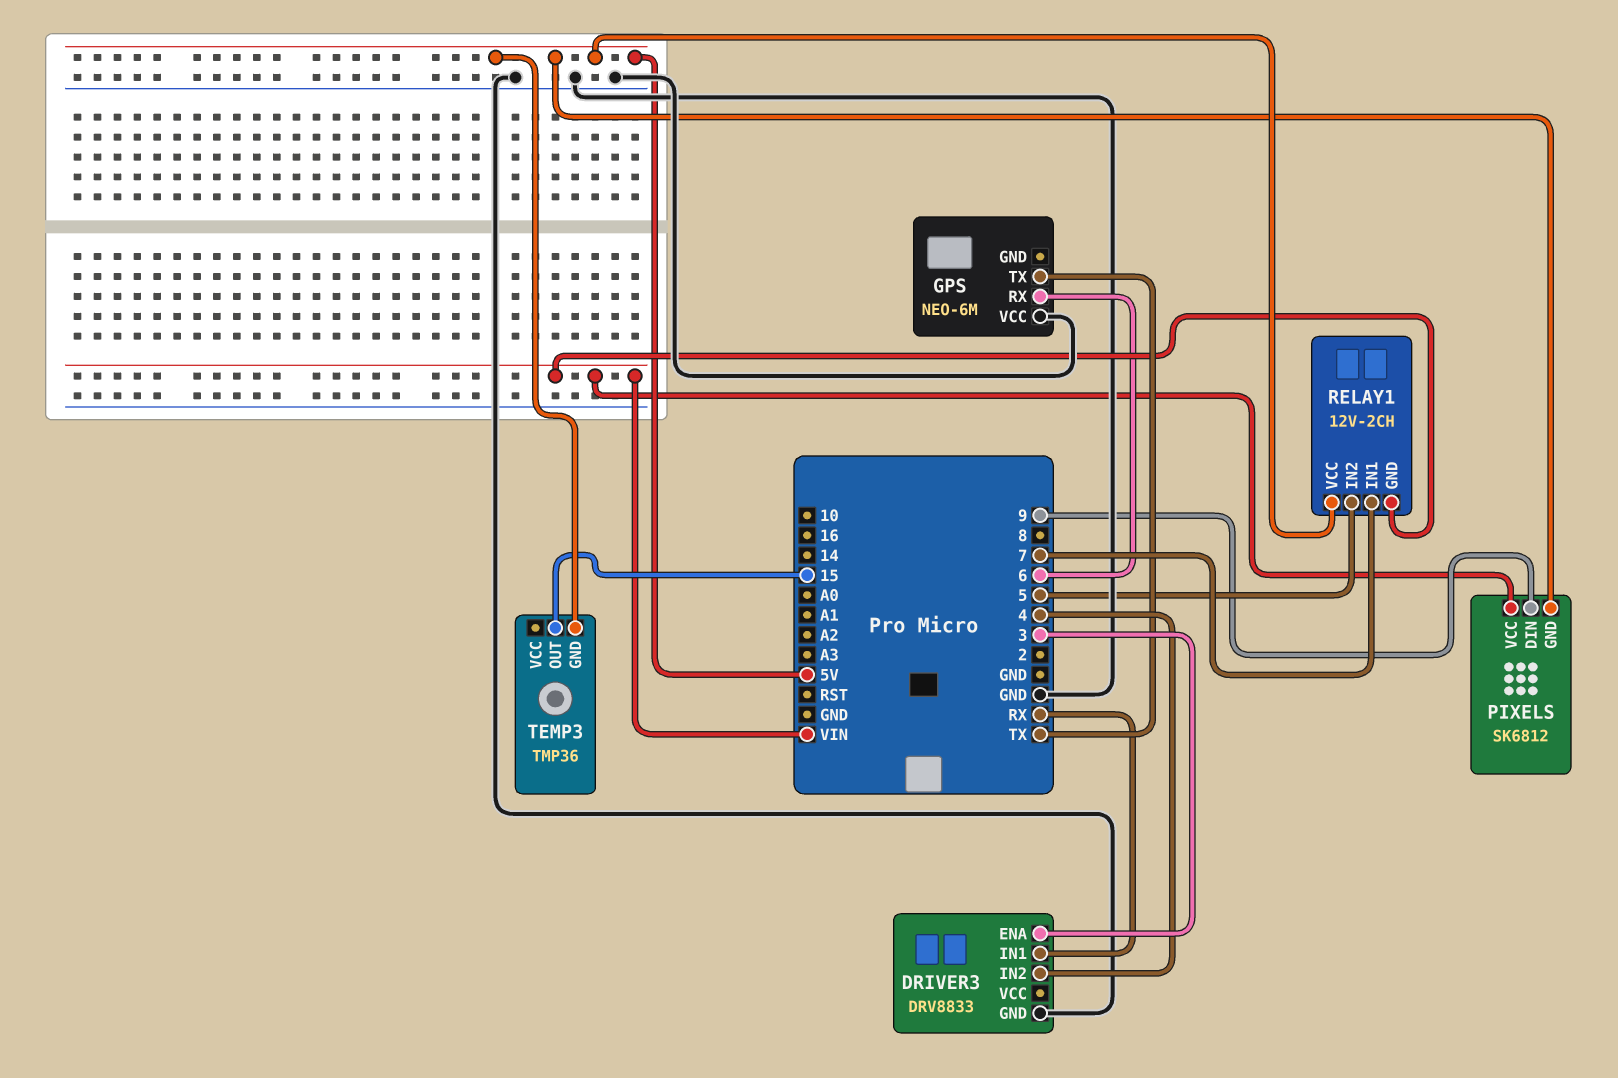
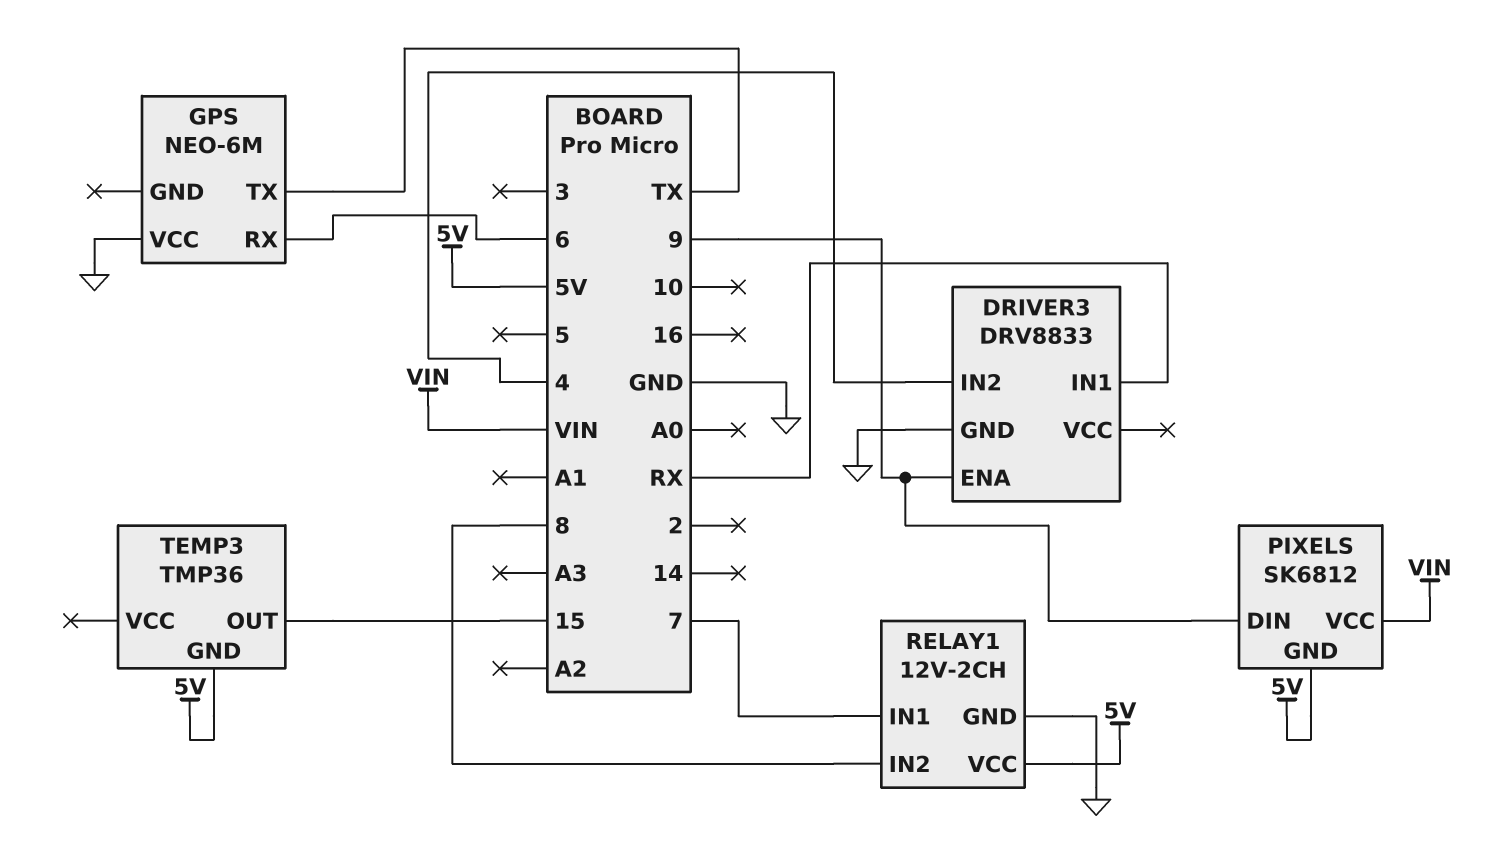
DRIVER3 pin ENA: 3 -> 9
RELAY1 pin GND: VIN -> GND
RELAY1 pin IN2: 5 -> 8

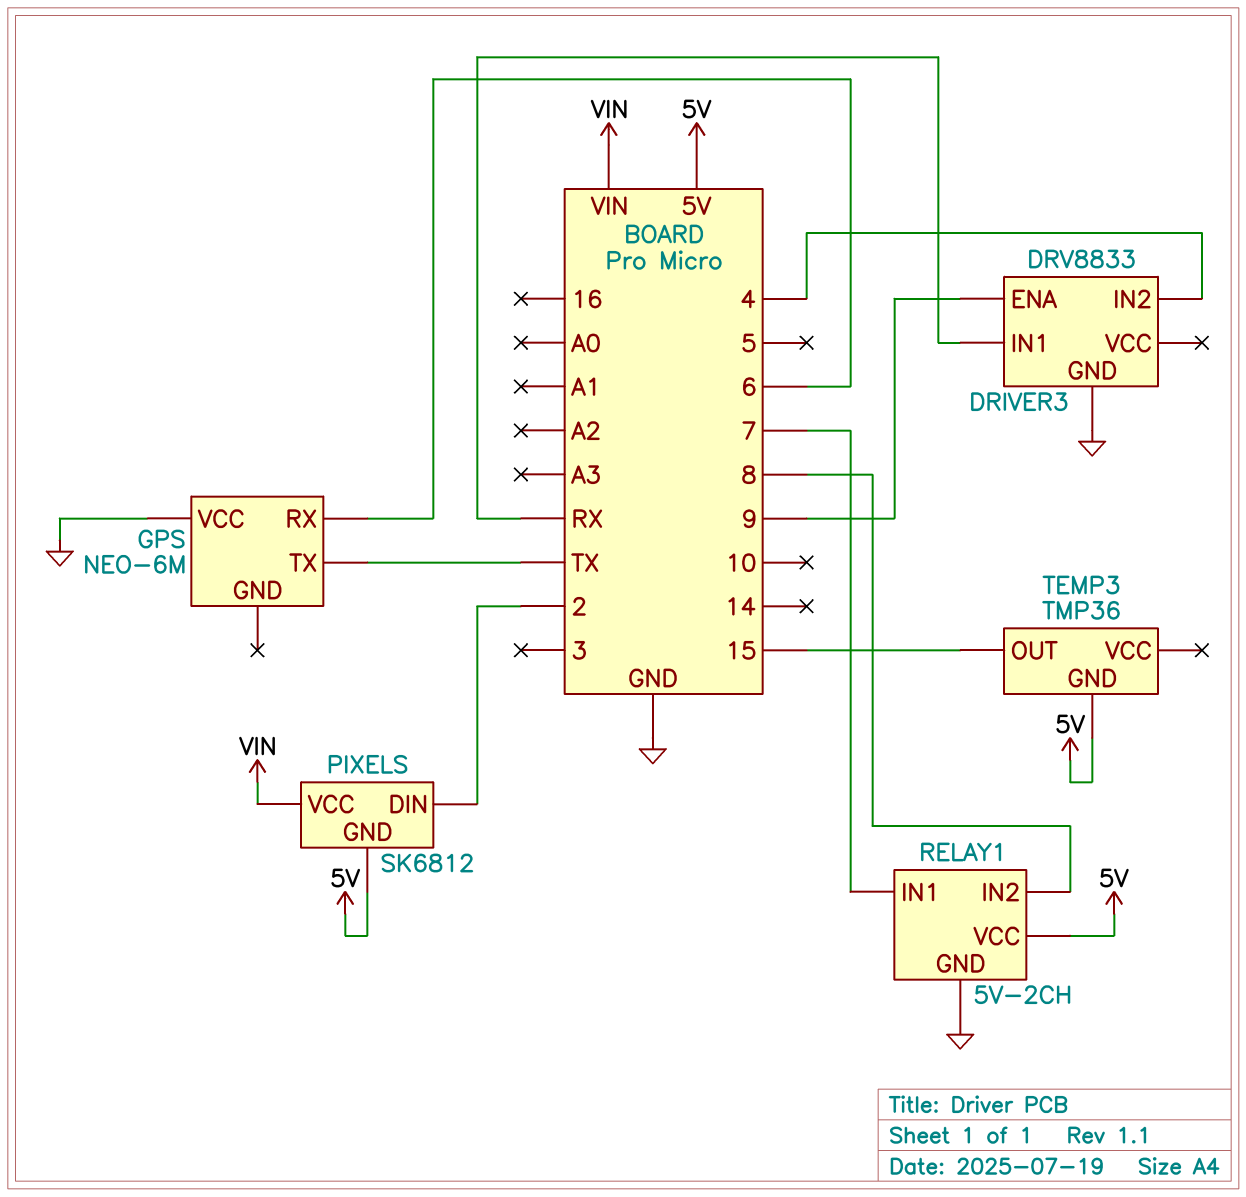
PIXELS pin DIN: 9 -> 2
RELAY1: 12V-2CH -> 5V-2CH

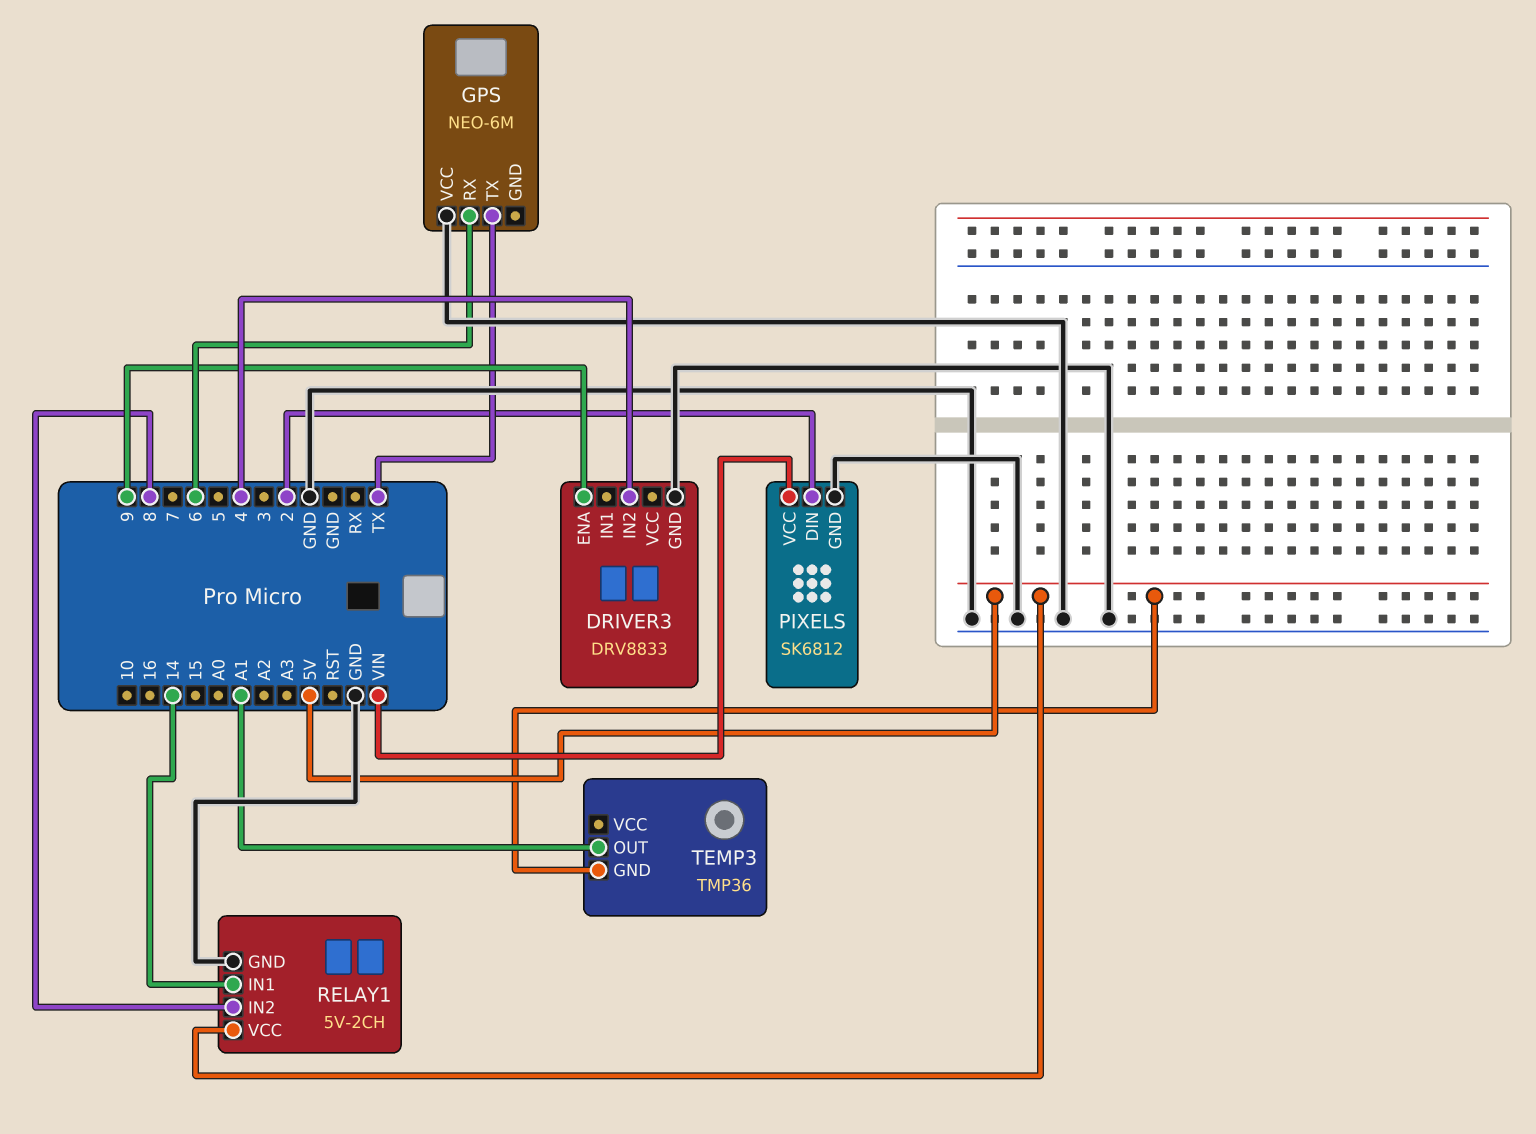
DRIVER3 pin IN1: RX -> none
PIXELS pin GND: 5V -> GND
RELAY1 pin IN1: 7 -> 14
TEMP3 pin OUT: 15 -> A1

